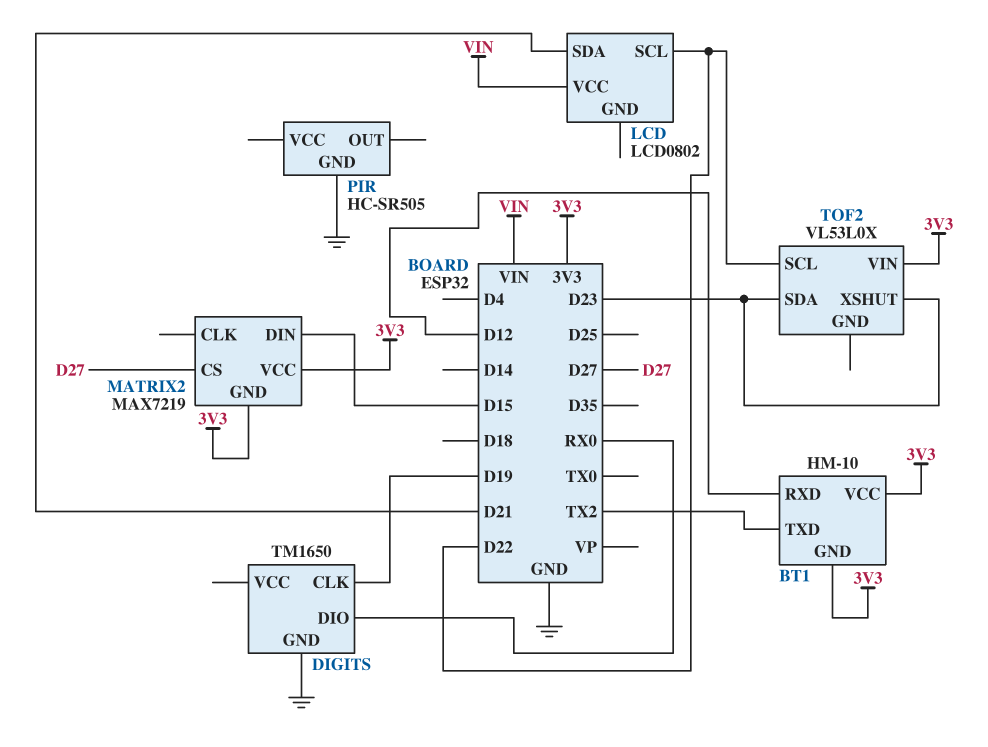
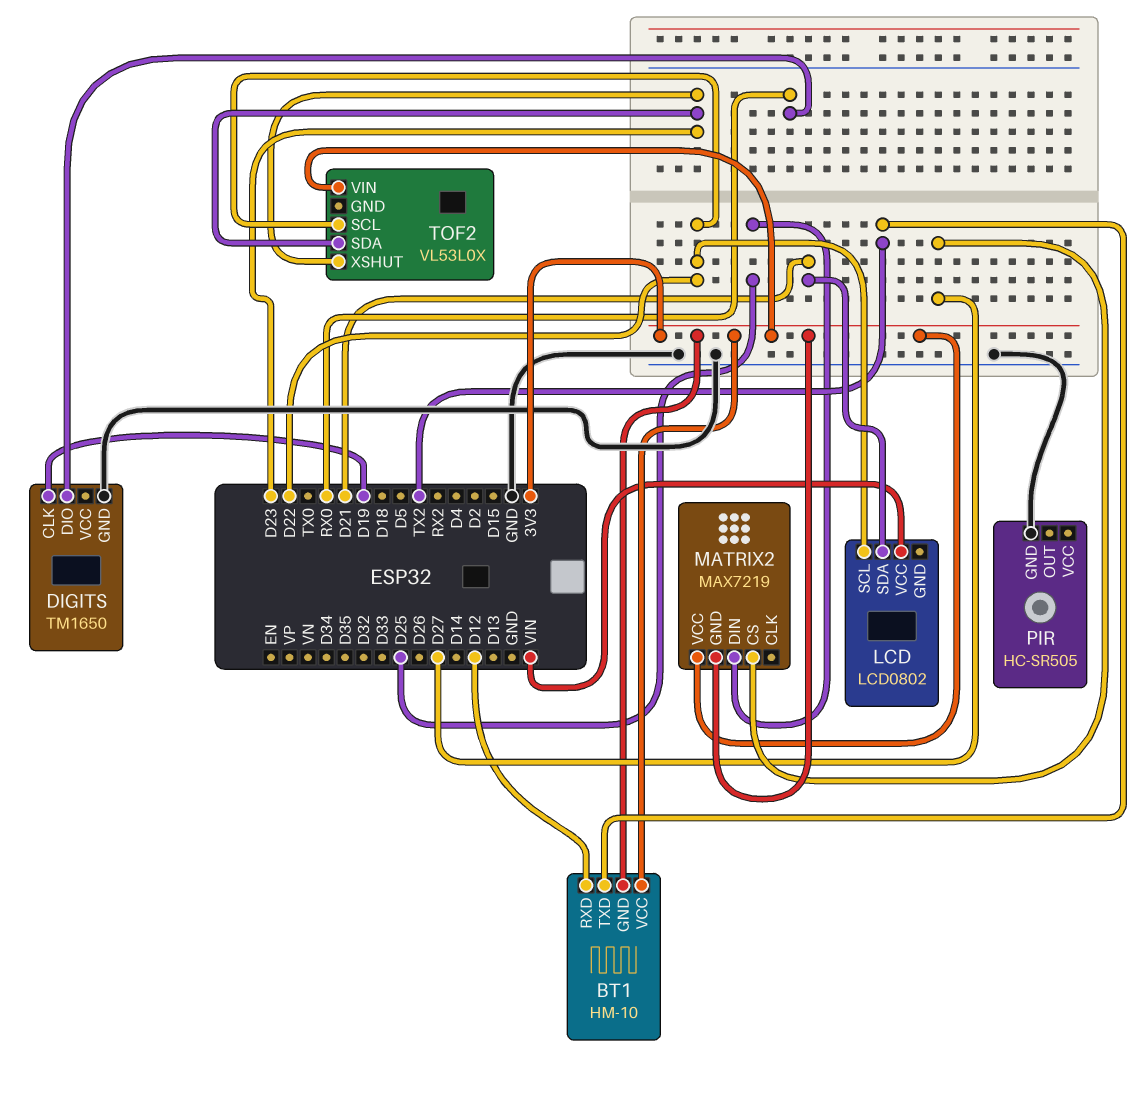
MATRIX2 pin DIN: D15 -> D25

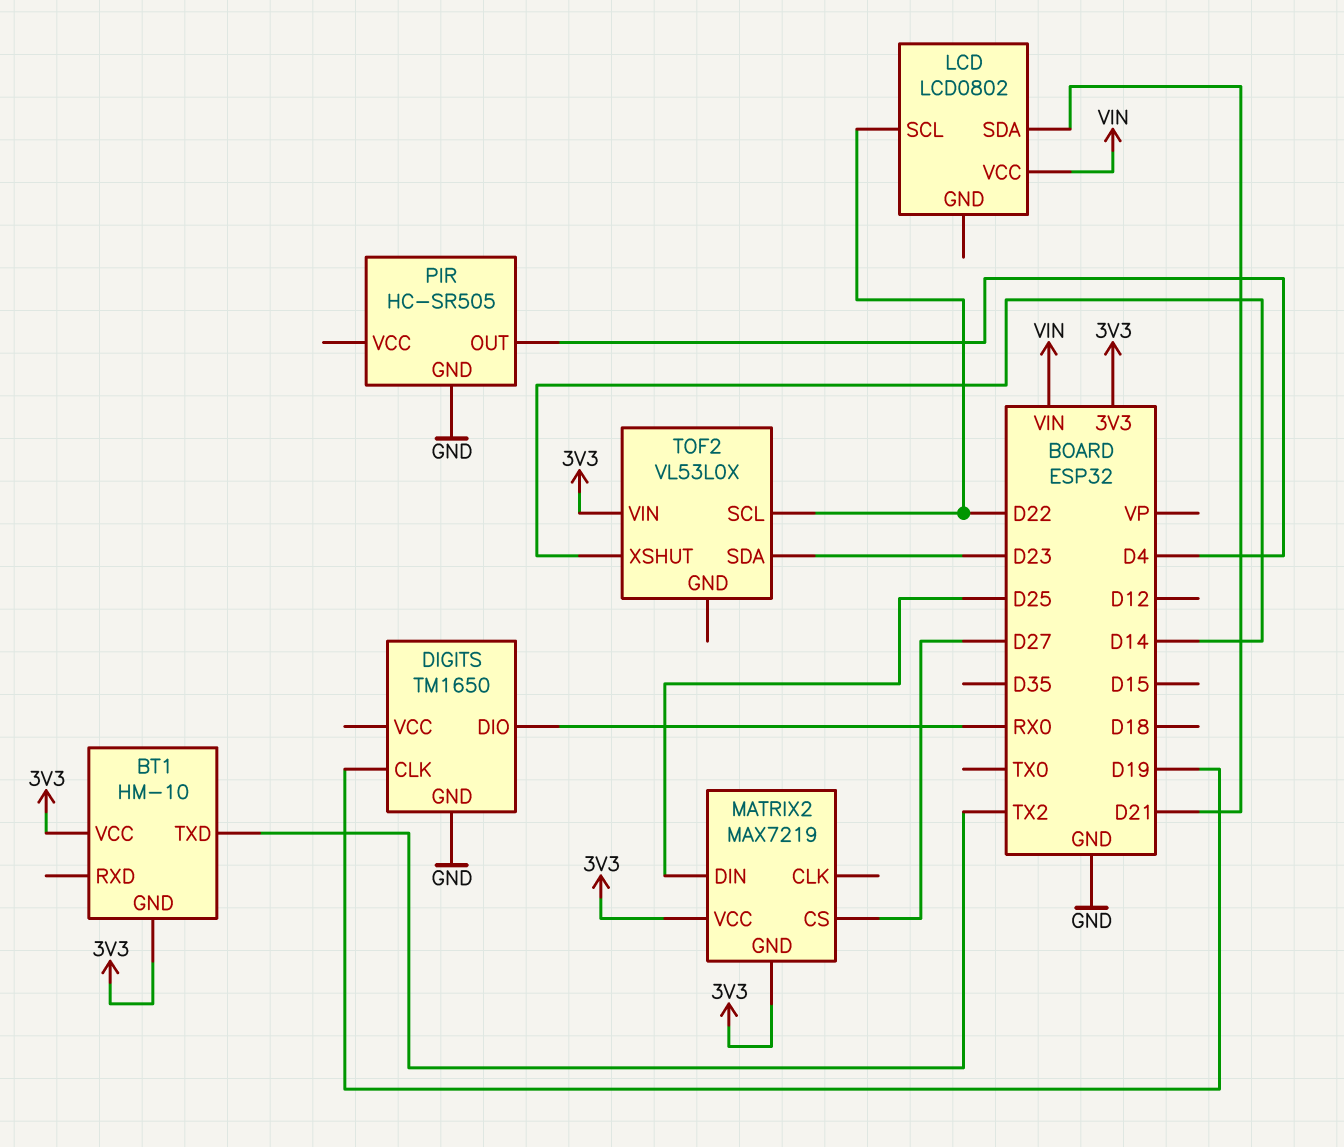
BT1 pin RXD: D12 -> none
PIR pin OUT: none -> D4
TOF2 pin XSHUT: D23 -> D14

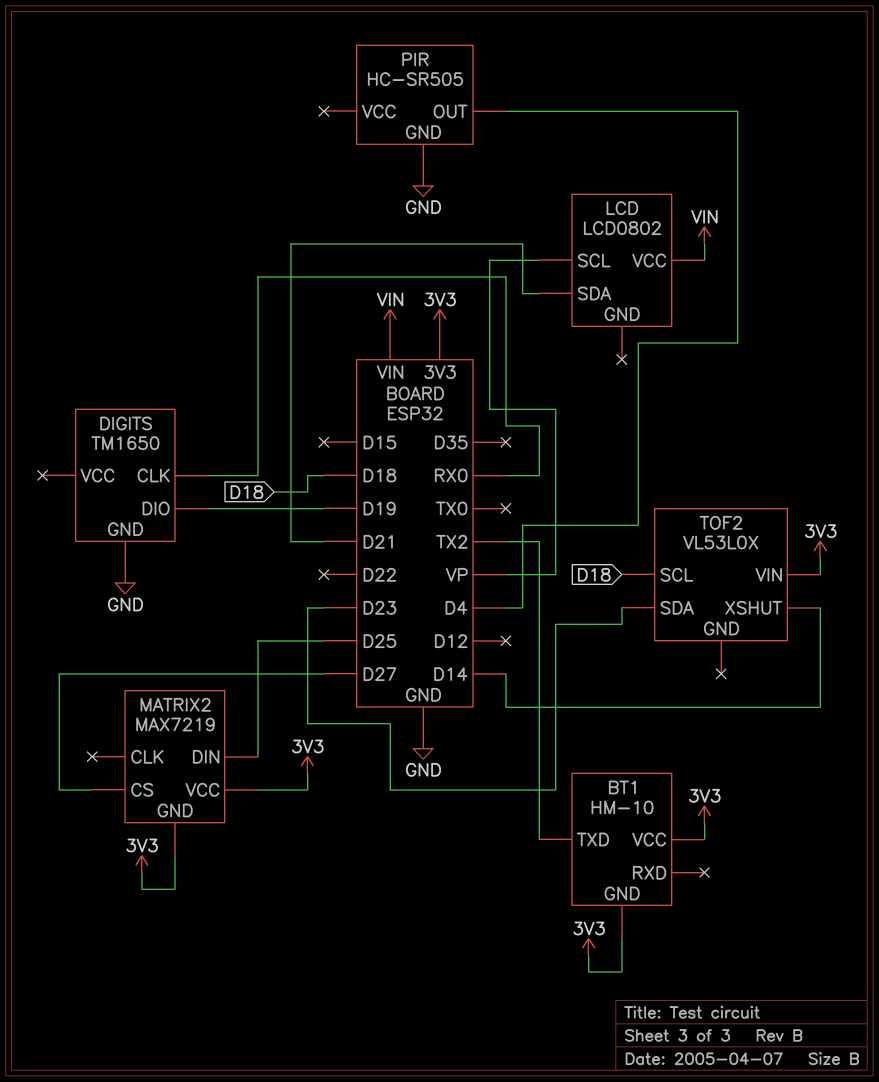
DIGITS pin CLK: D19 -> RX0
DIGITS pin DIO: RX0 -> D19
LCD pin SCL: D22 -> VP
TOF2 pin SCL: D22 -> D18

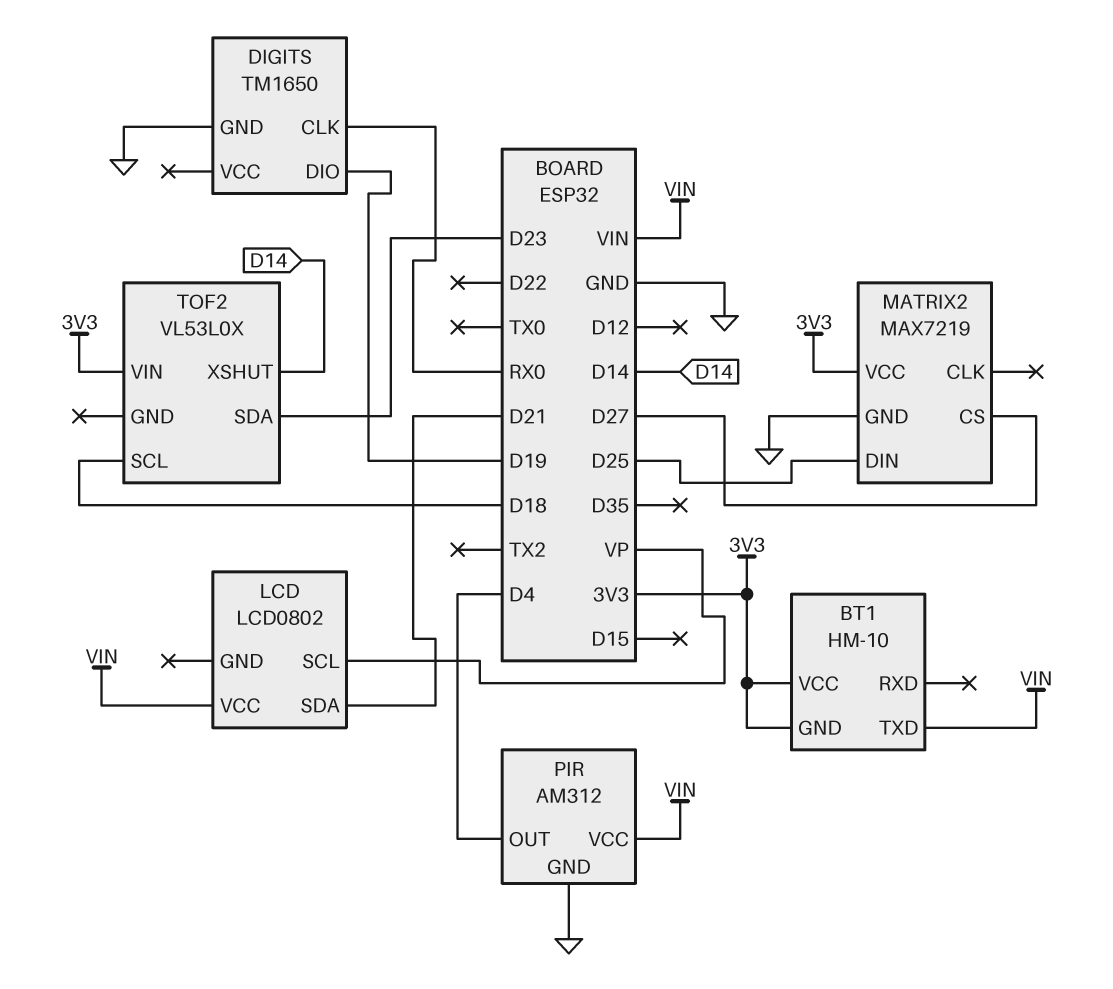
BT1 pin TXD: TX2 -> VIN
MATRIX2 pin GND: 3V3 -> GND
PIR: HC-SR505 -> AM312
PIR pin VCC: none -> VIN

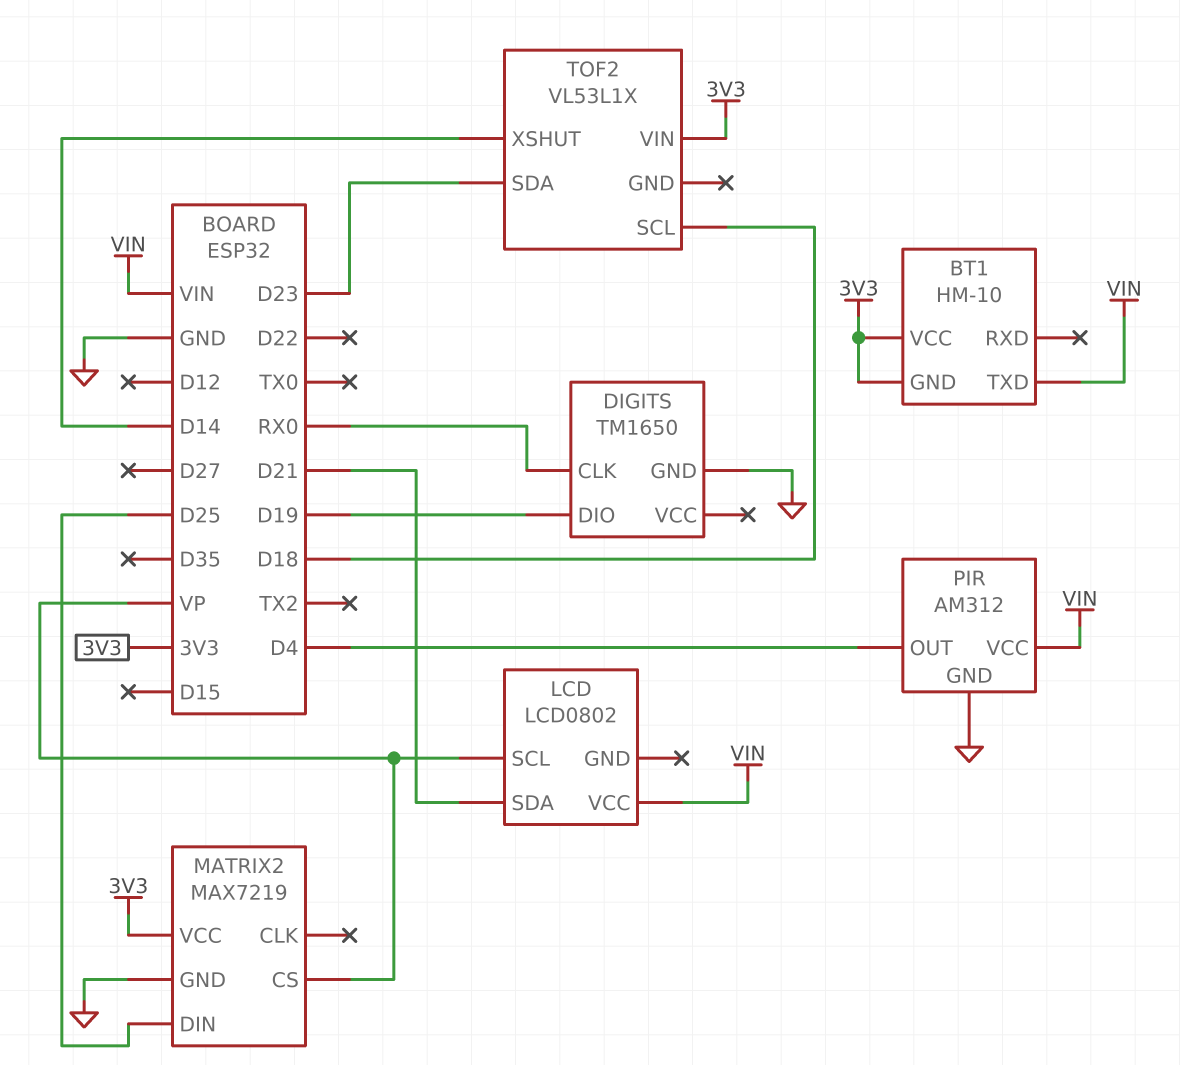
MATRIX2 pin CS: D27 -> VP
TOF2: VL53L0X -> VL53L1X

